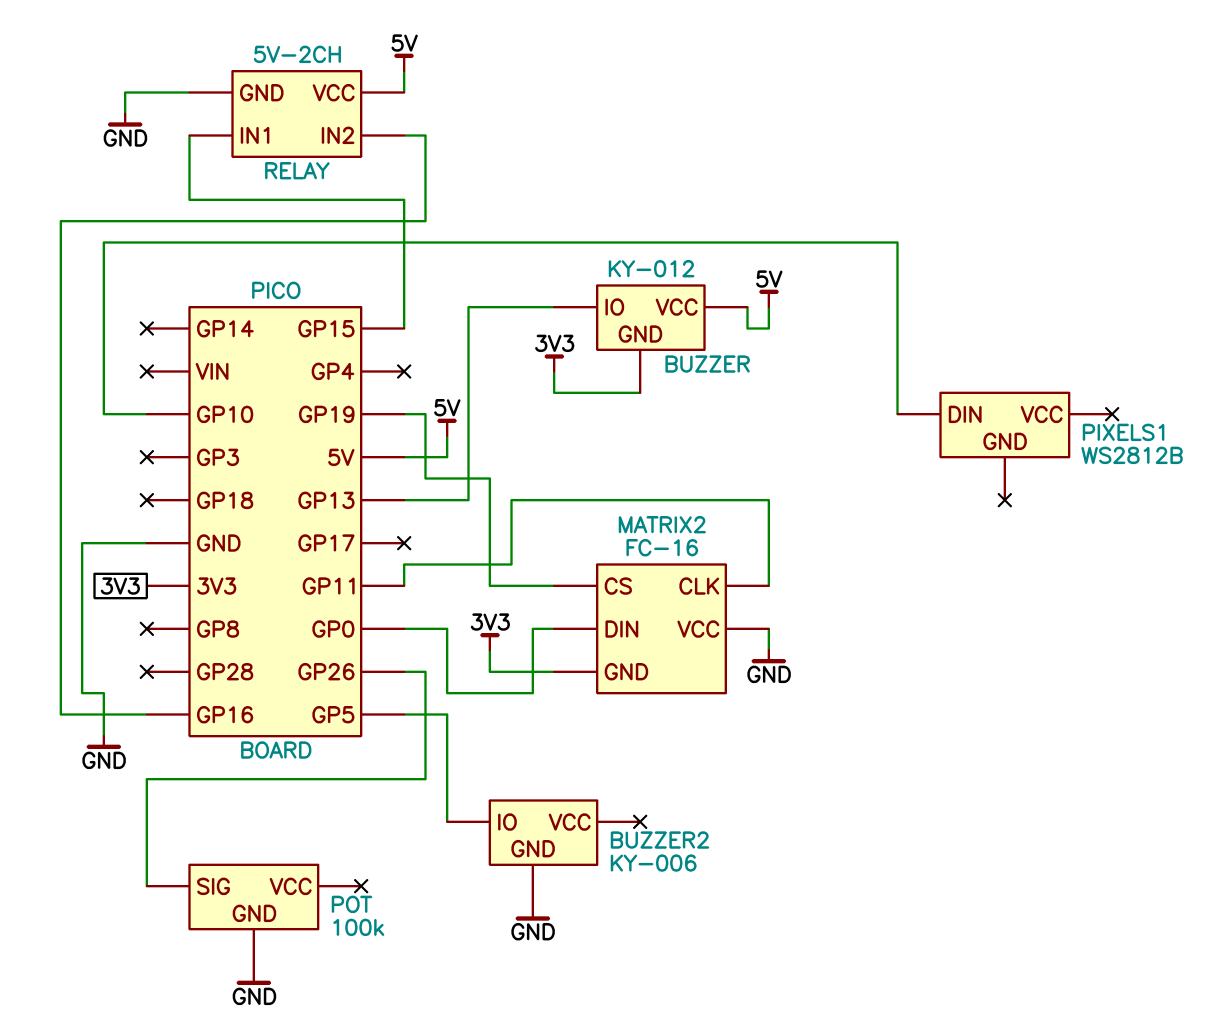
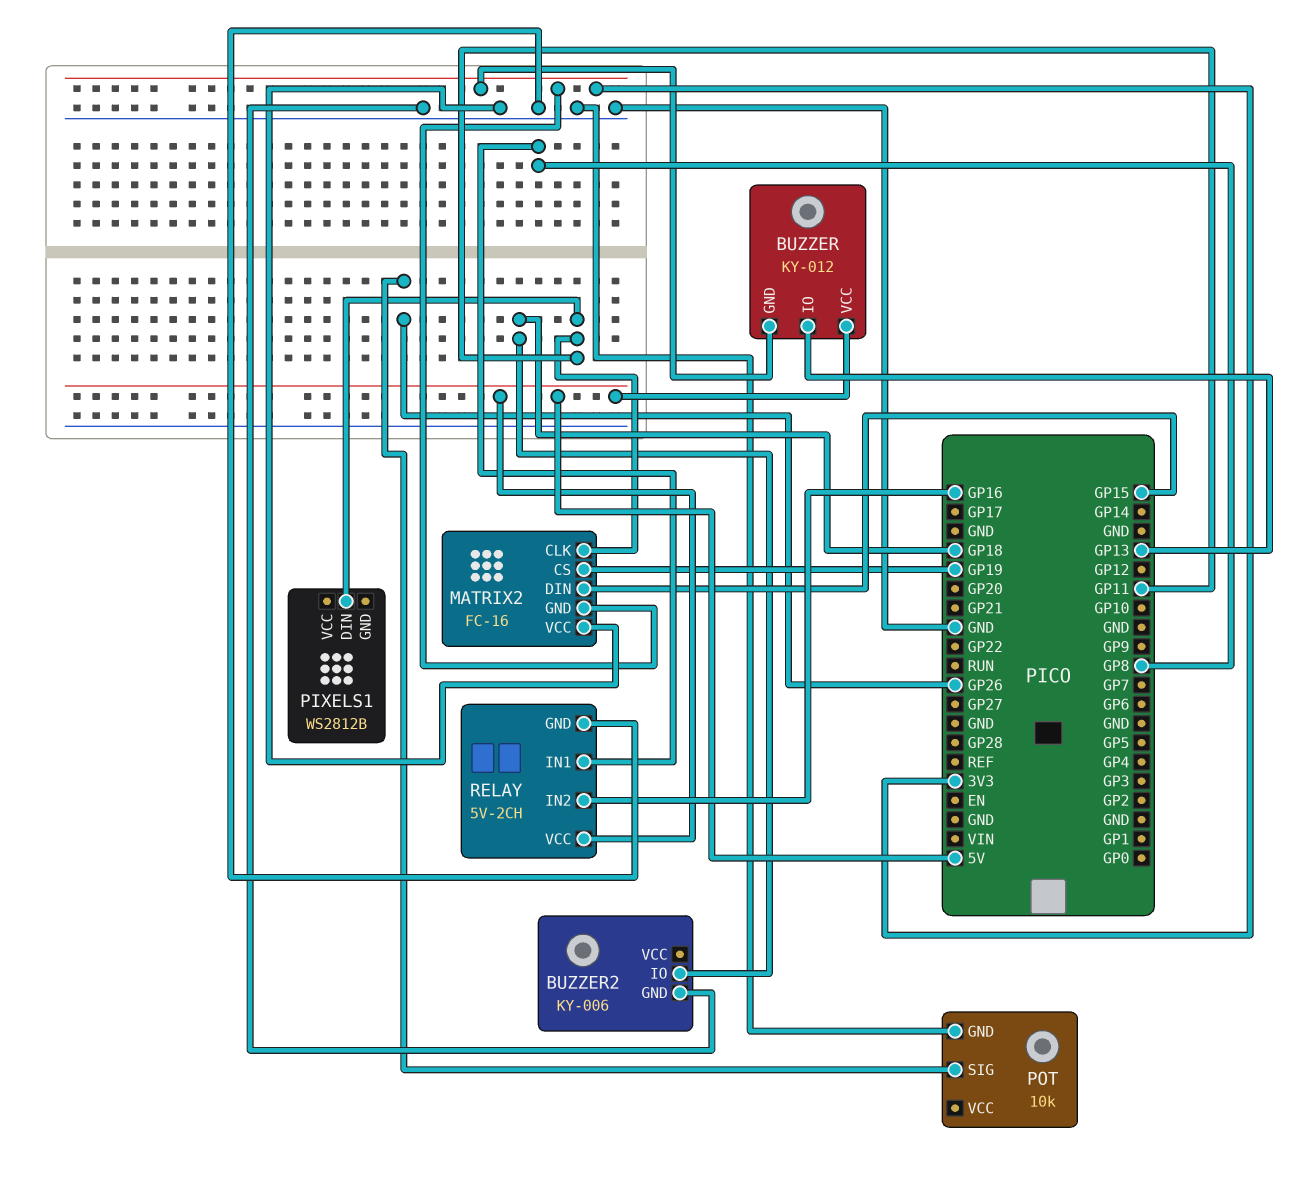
BUZZER2 pin IO: GP5 -> GP18
MATRIX2 pin DIN: GP0 -> GP15
PIXELS1 pin DIN: GP10 -> GP11
POT: 100k -> 10k
RELAY pin IN1: GP15 -> GP8

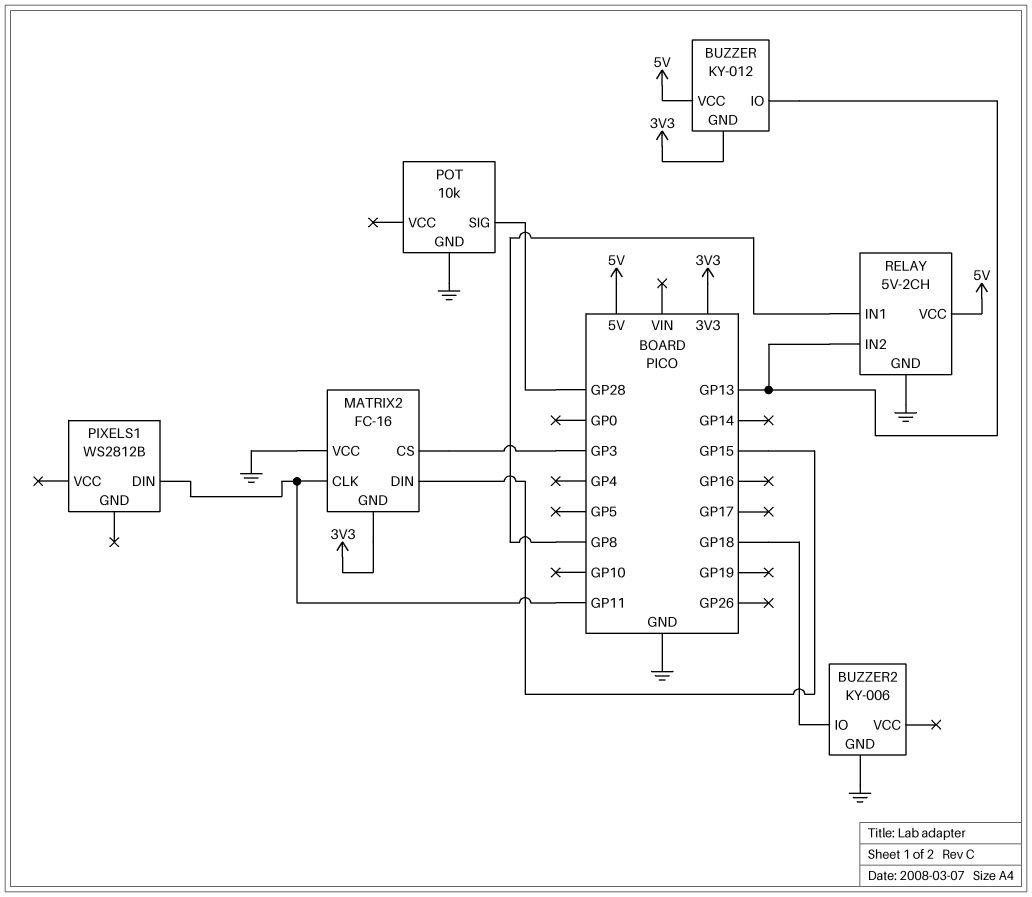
MATRIX2 pin CS: GP19 -> GP3
POT pin SIG: GP26 -> GP28
RELAY pin IN2: GP16 -> GP13

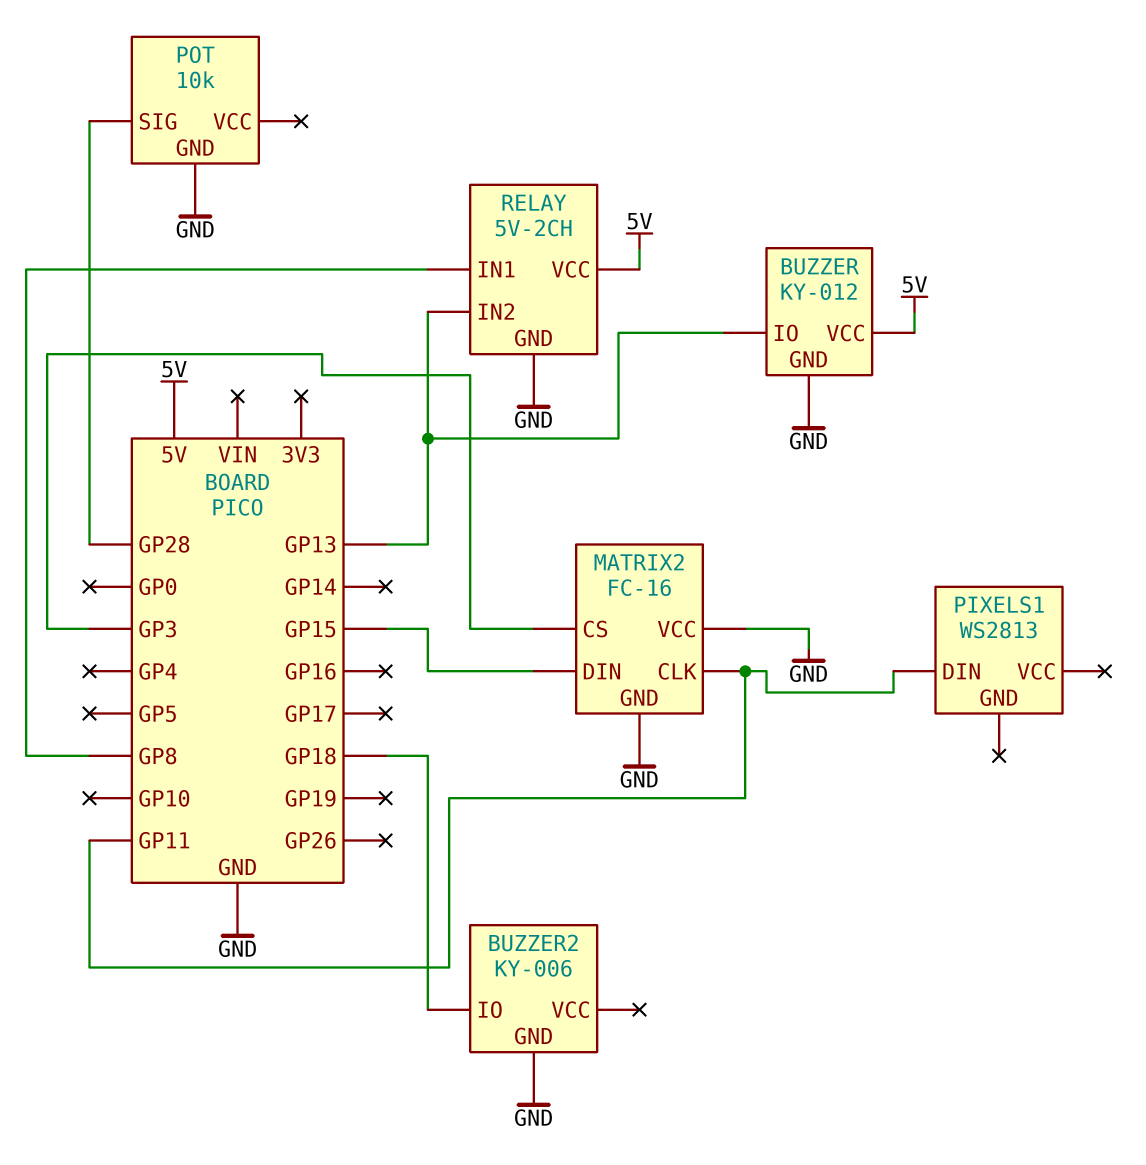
BUZZER pin GND: 3V3 -> GND
MATRIX2 pin GND: 3V3 -> GND
PIXELS1: WS2812B -> WS2813

